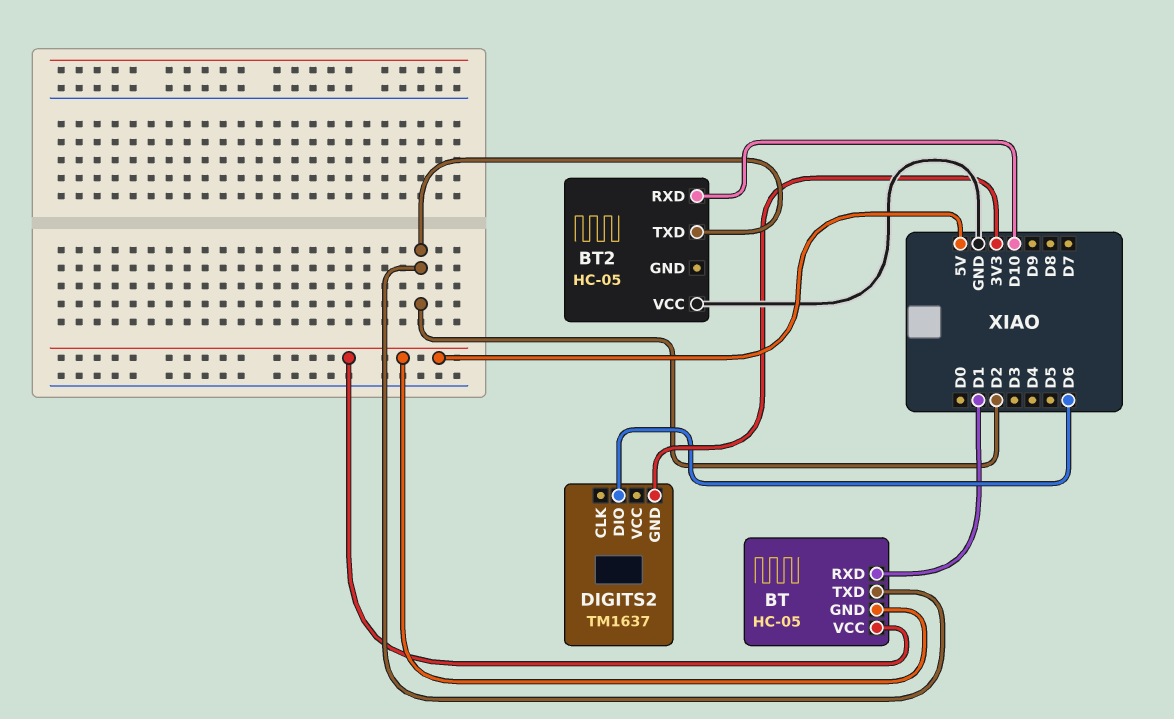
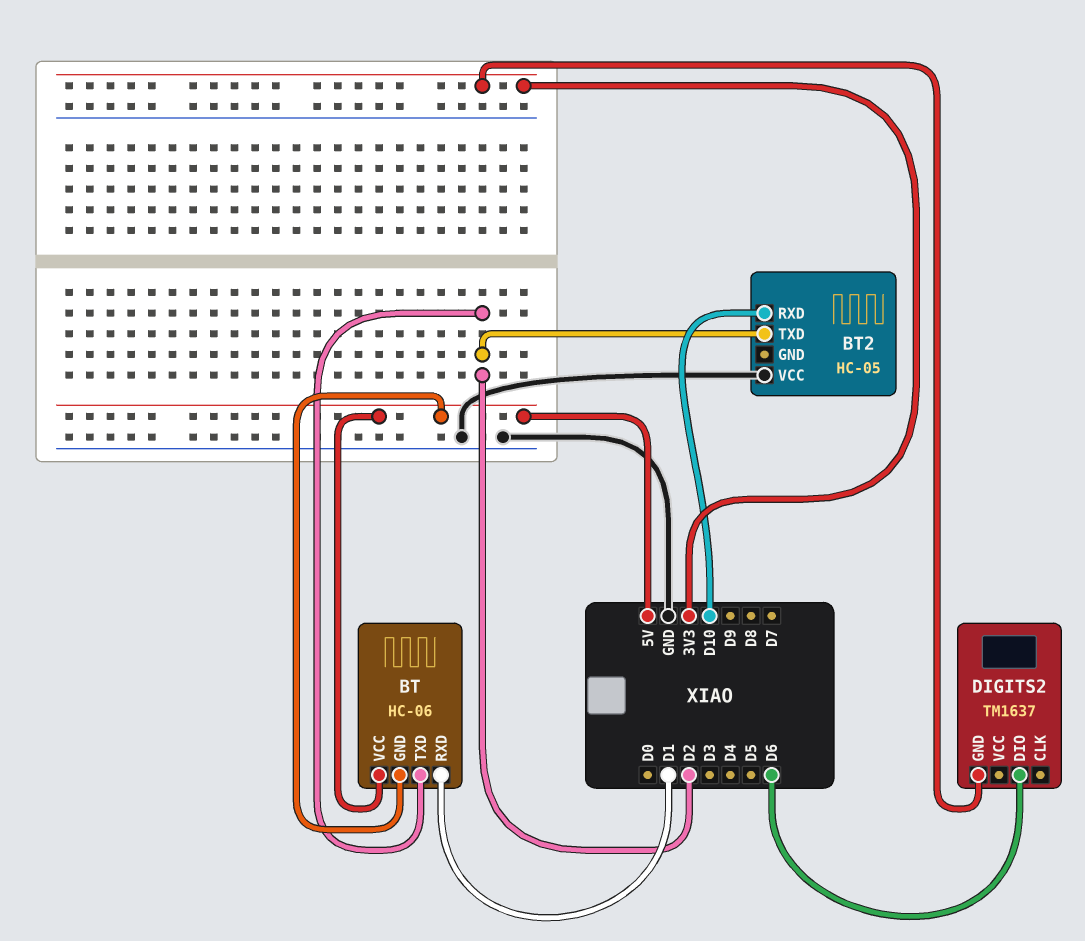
BT: HC-05 -> HC-06

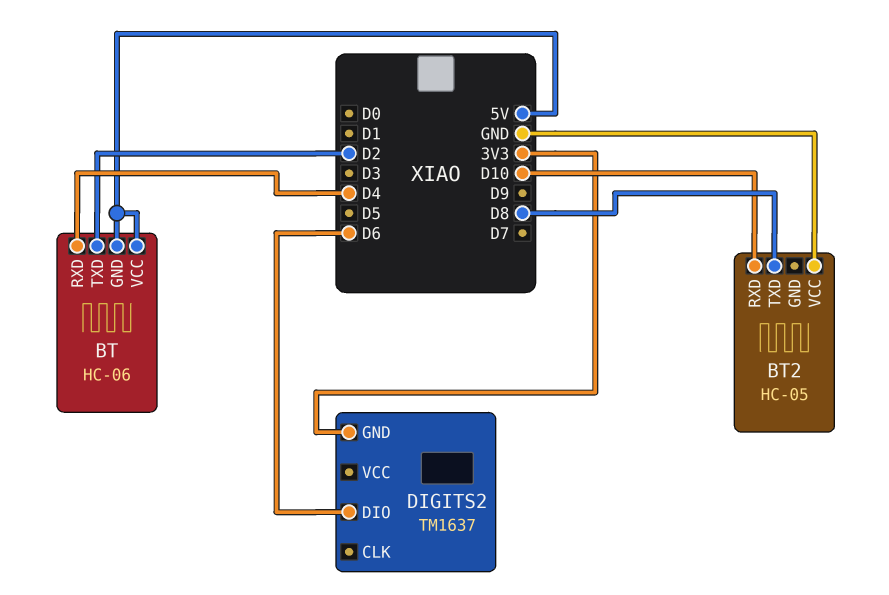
BT pin RXD: D1 -> D4
BT2 pin TXD: D2 -> D8

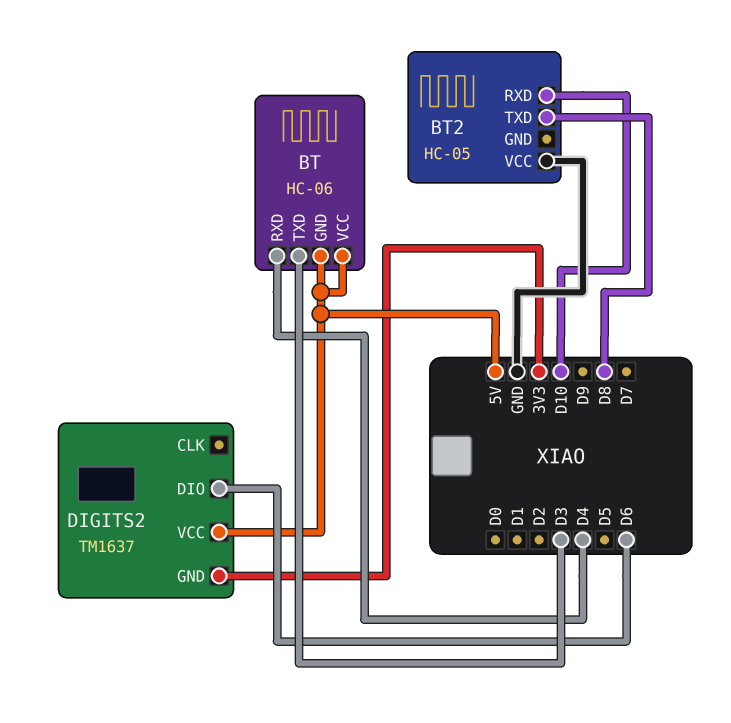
BT pin TXD: D2 -> D3
DIGITS2 pin VCC: none -> 5V

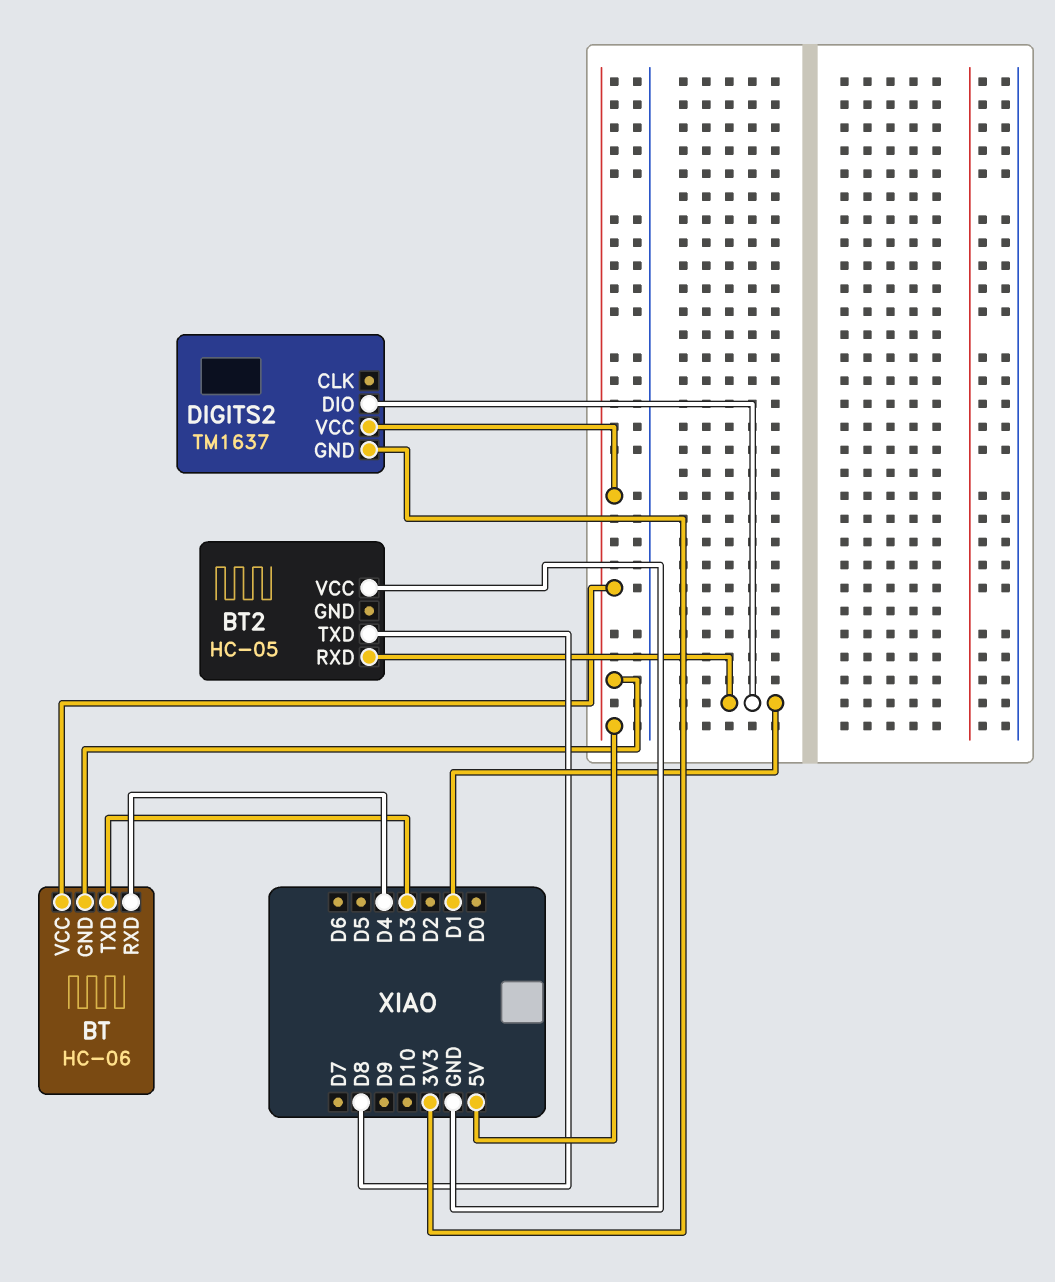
BT2 pin RXD: D10 -> D1
DIGITS2 pin DIO: D6 -> D1

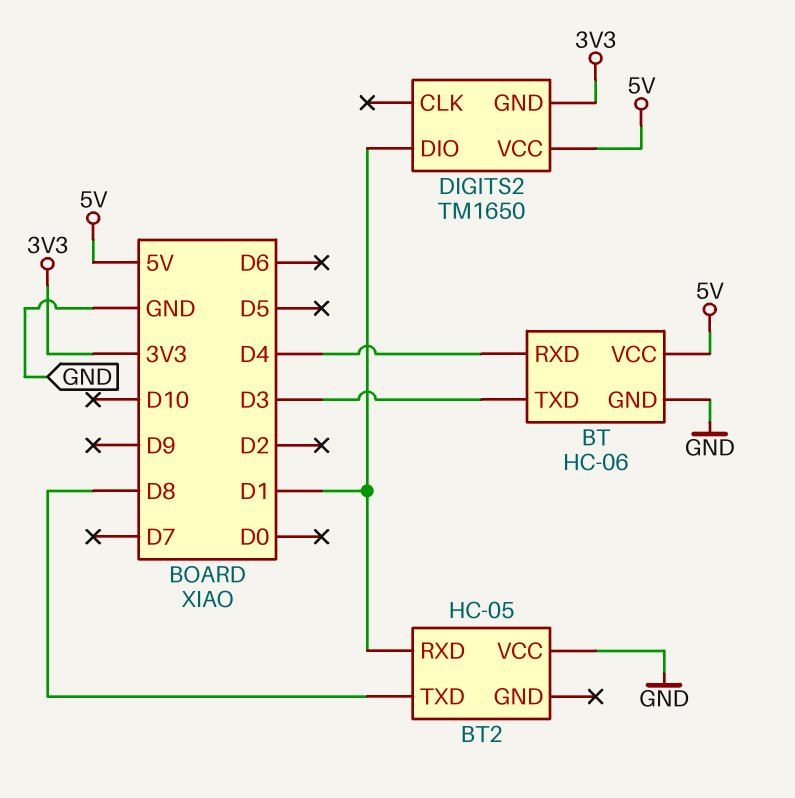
BT pin GND: 5V -> GND
DIGITS2: TM1637 -> TM1650

